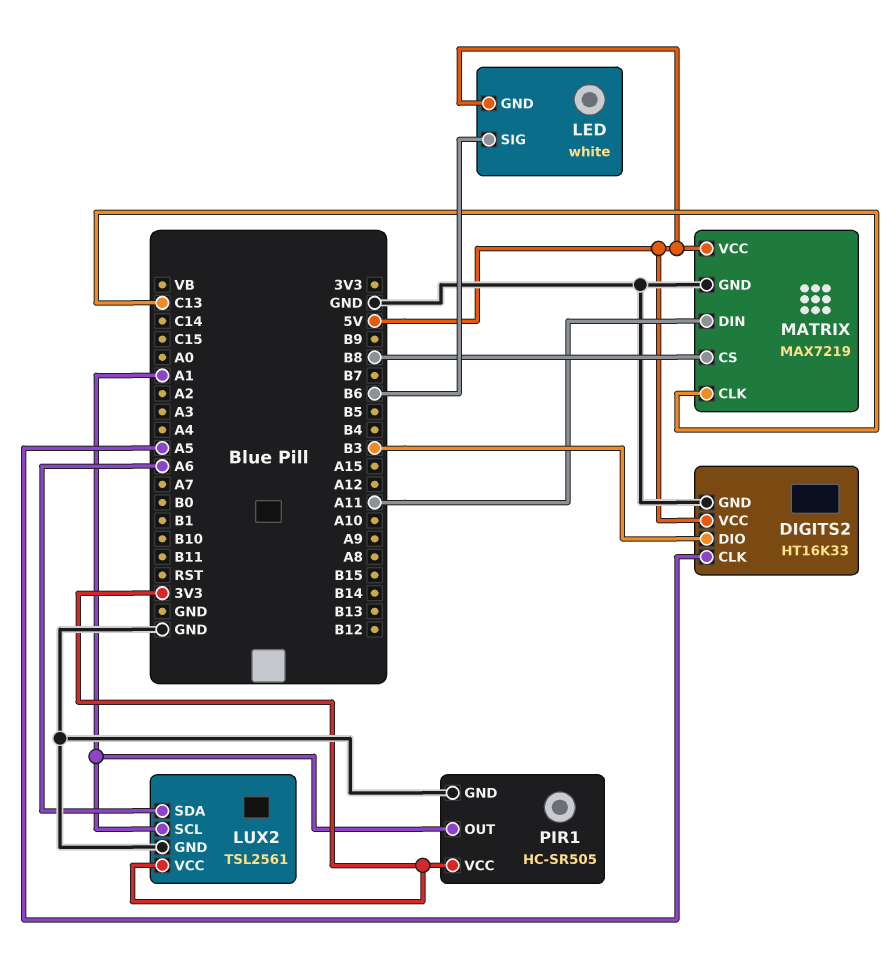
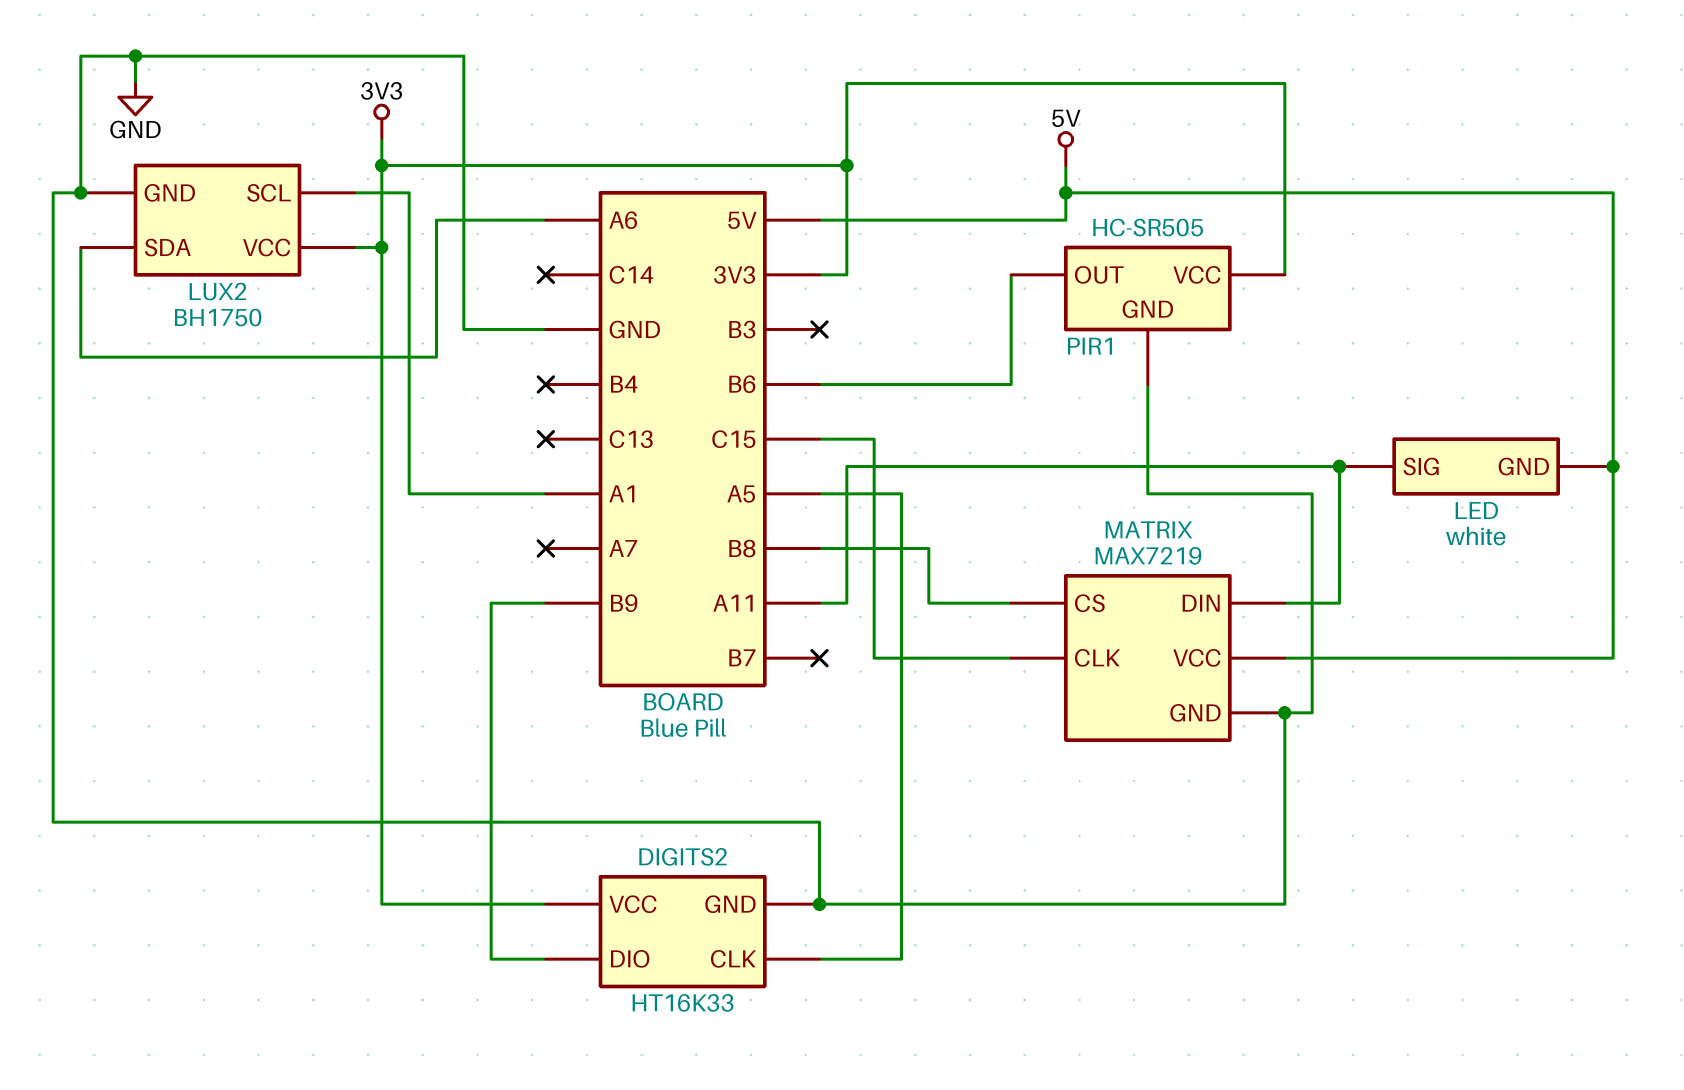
DIGITS2 pin DIO: B3 -> B9
DIGITS2 pin VCC: 5V -> 3V3
LED pin SIG: B6 -> A11
LUX2: TSL2561 -> BH1750
MATRIX pin CLK: C13 -> C15
PIR1 pin OUT: A1 -> B6

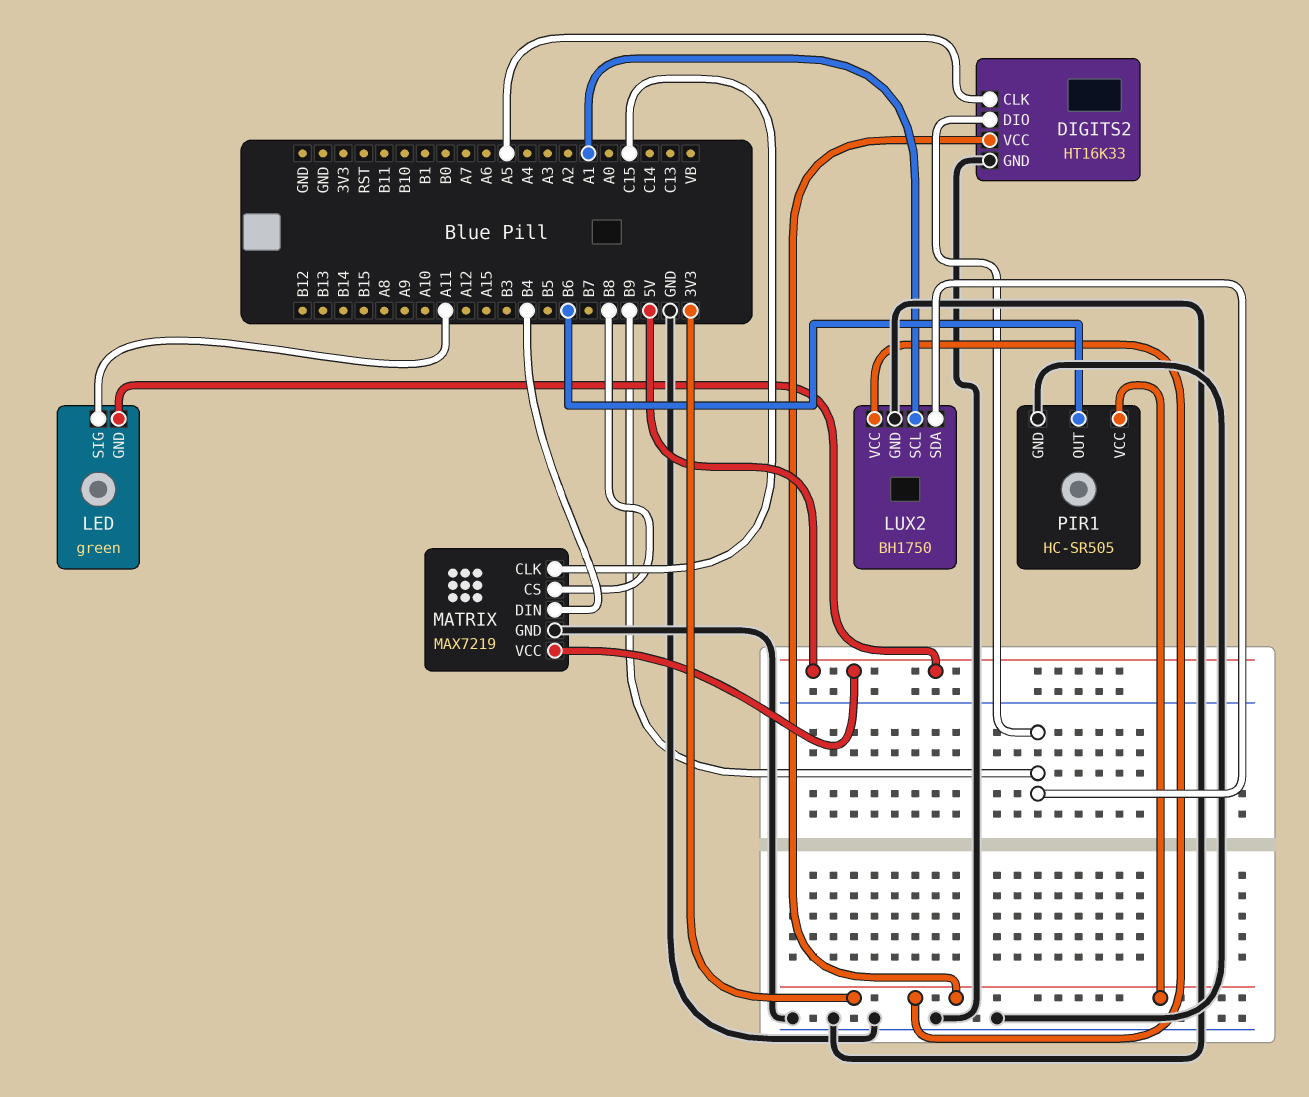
LED: white -> green
LUX2 pin SDA: A6 -> B9
MATRIX pin DIN: A11 -> B4

